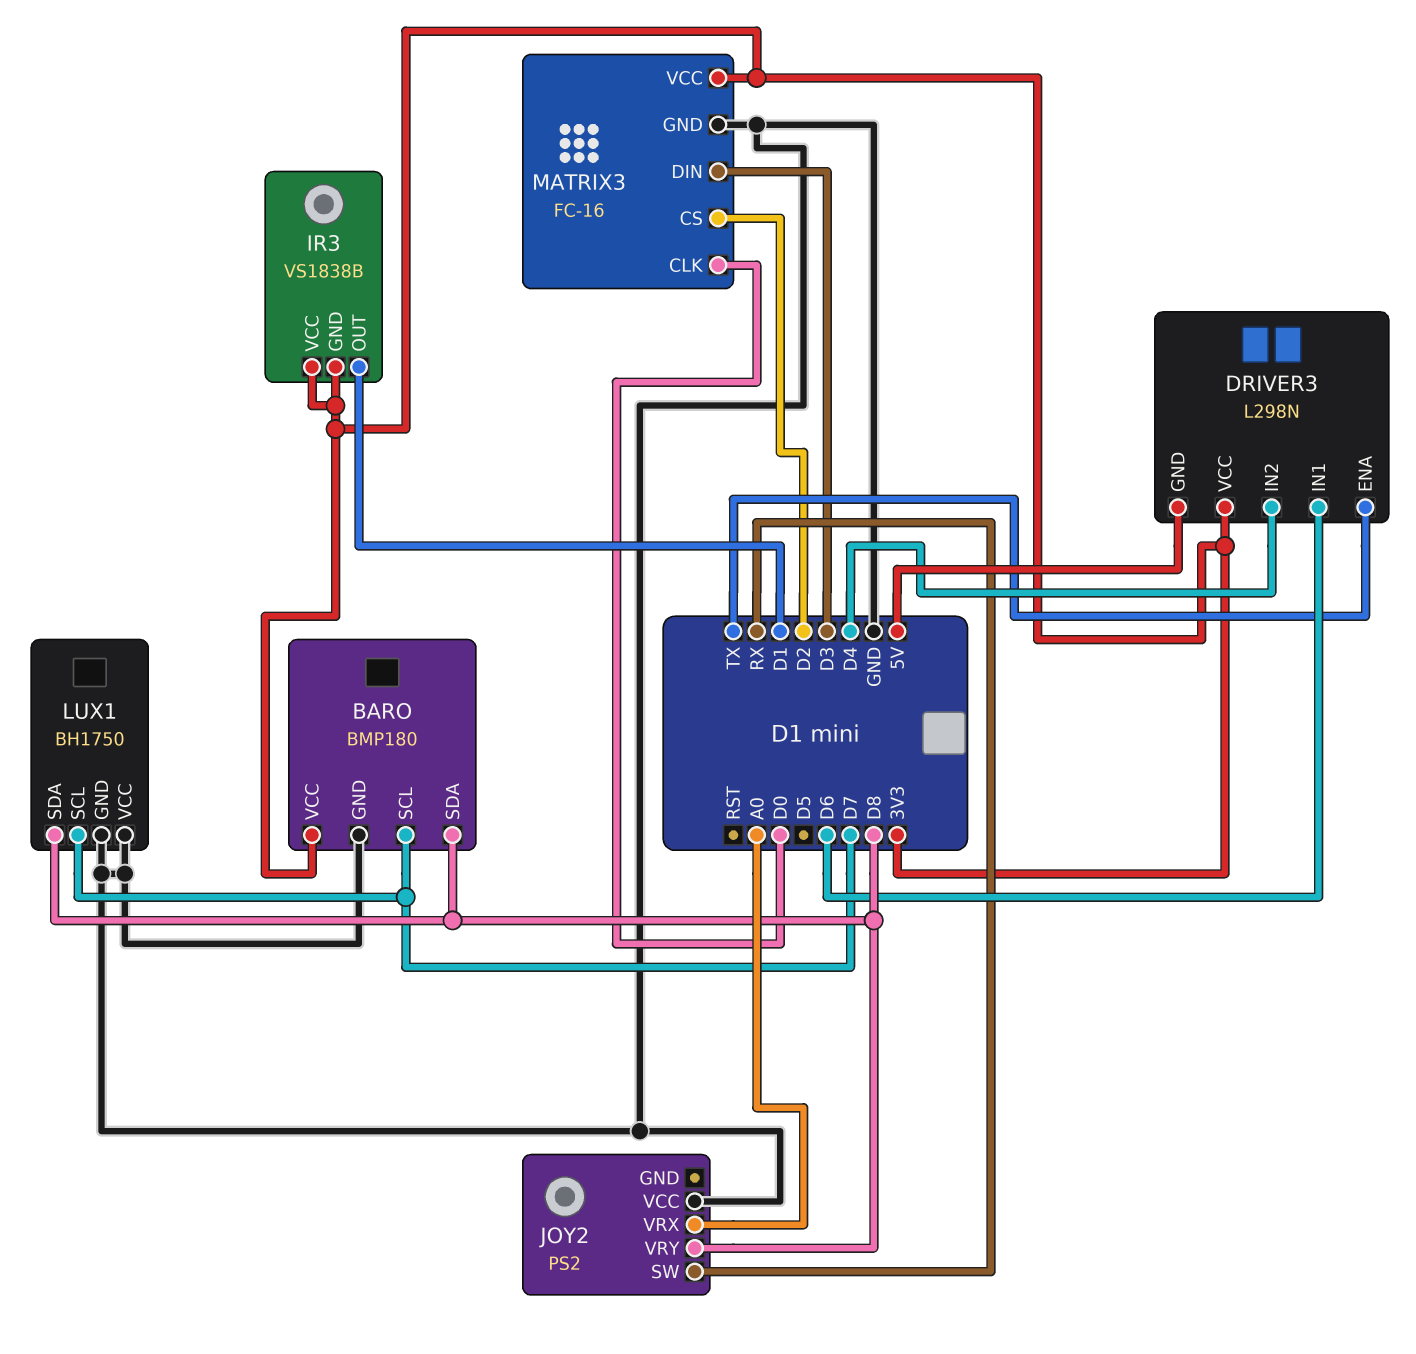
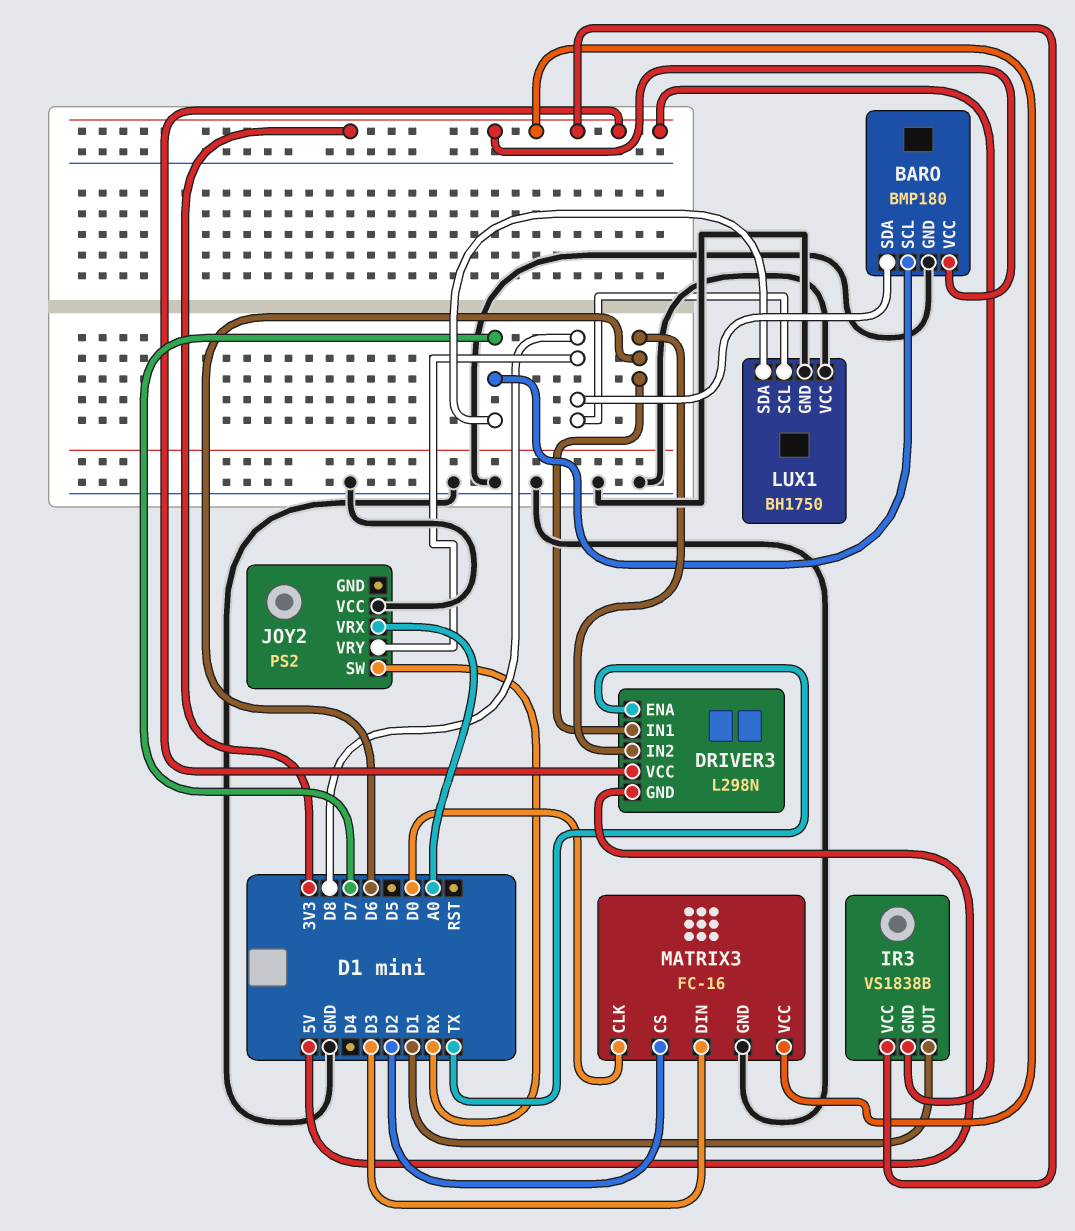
DRIVER3 pin IN2: D4 -> D6
LUX1 pin SCL: D7 -> D8
LUX1 pin SDA: D8 -> D7

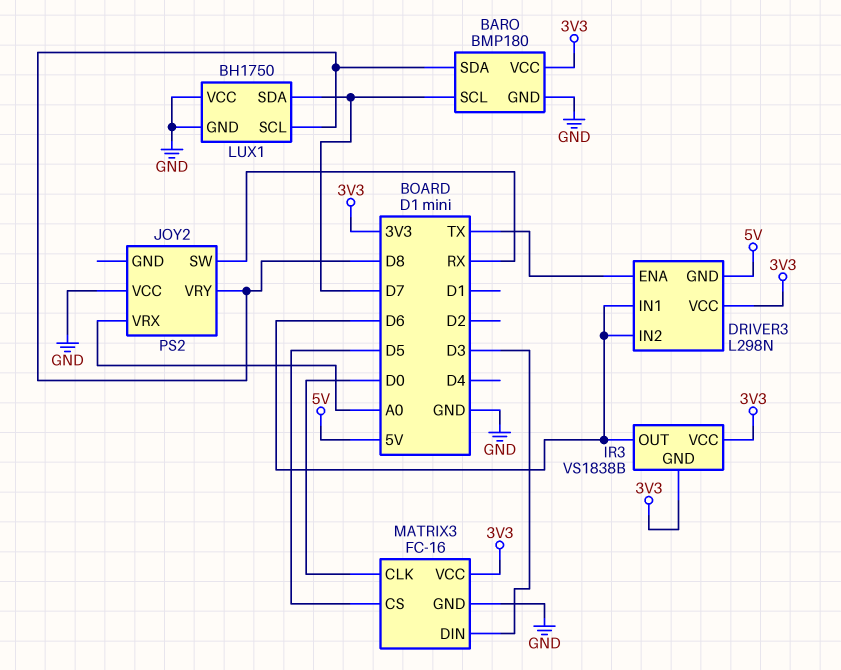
IR3 pin OUT: D1 -> D6
MATRIX3 pin CS: D2 -> D5

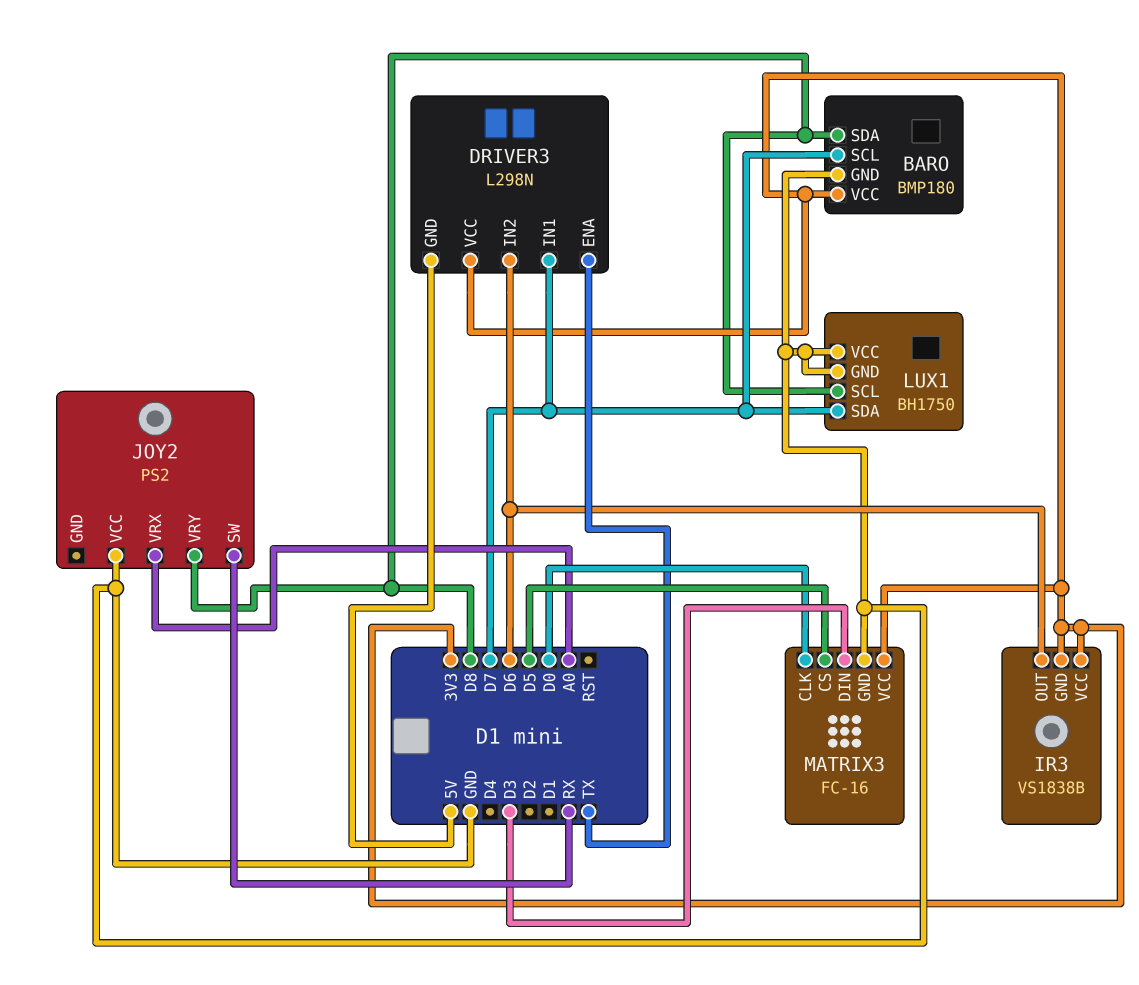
DRIVER3 pin IN1: D6 -> D7

